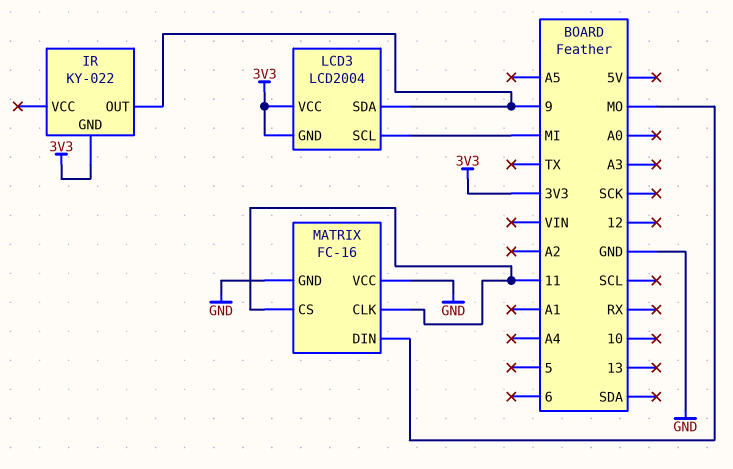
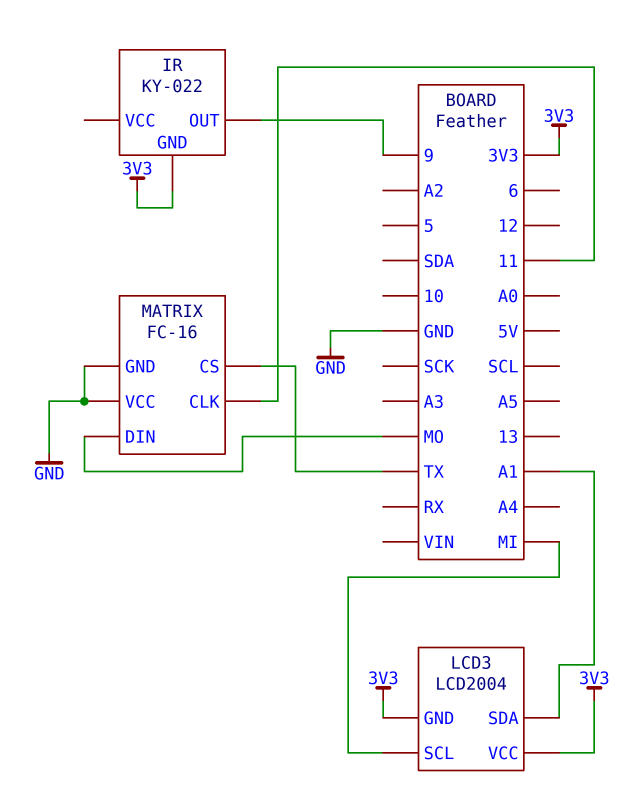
LCD3 pin SDA: 9 -> A1
MATRIX pin CS: 11 -> TX

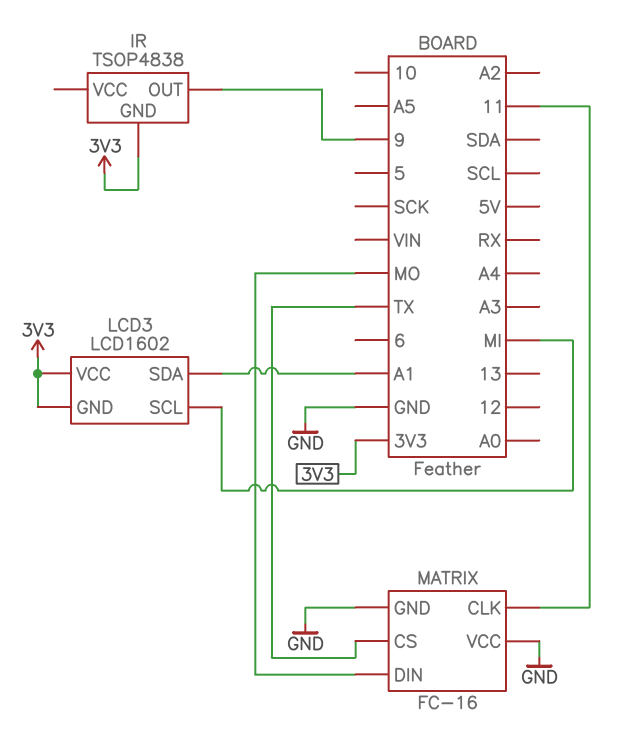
IR: KY-022 -> TSOP4838
LCD3: LCD2004 -> LCD1602

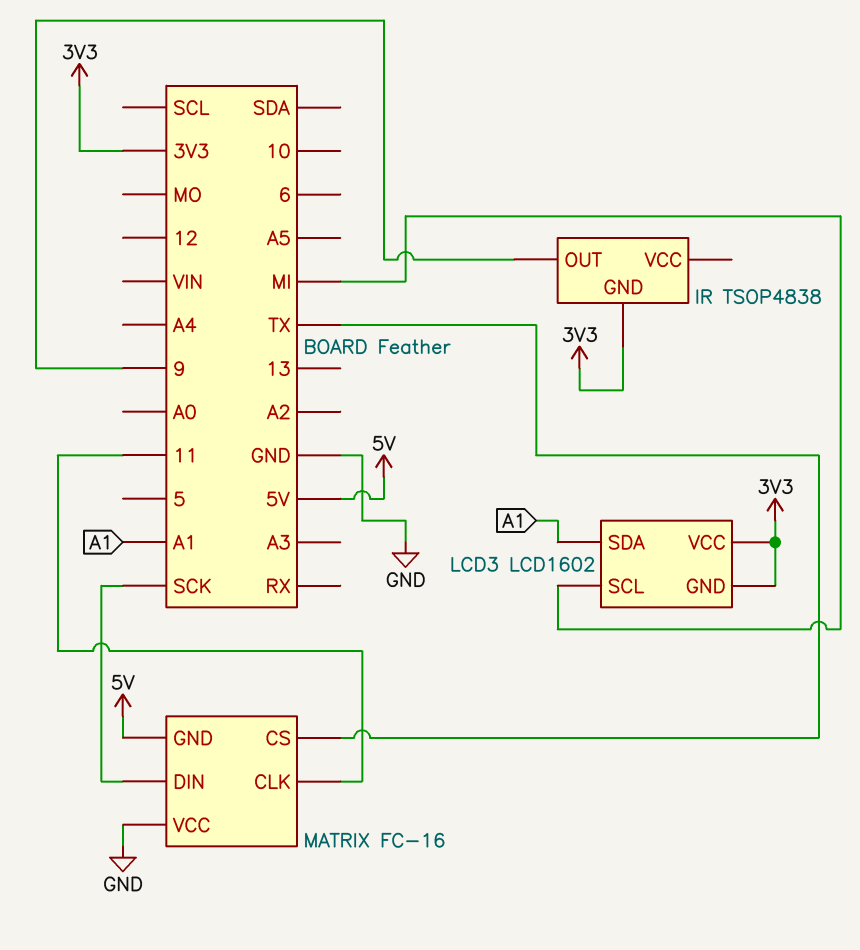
MATRIX pin DIN: MO -> SCK
MATRIX pin GND: GND -> 5V

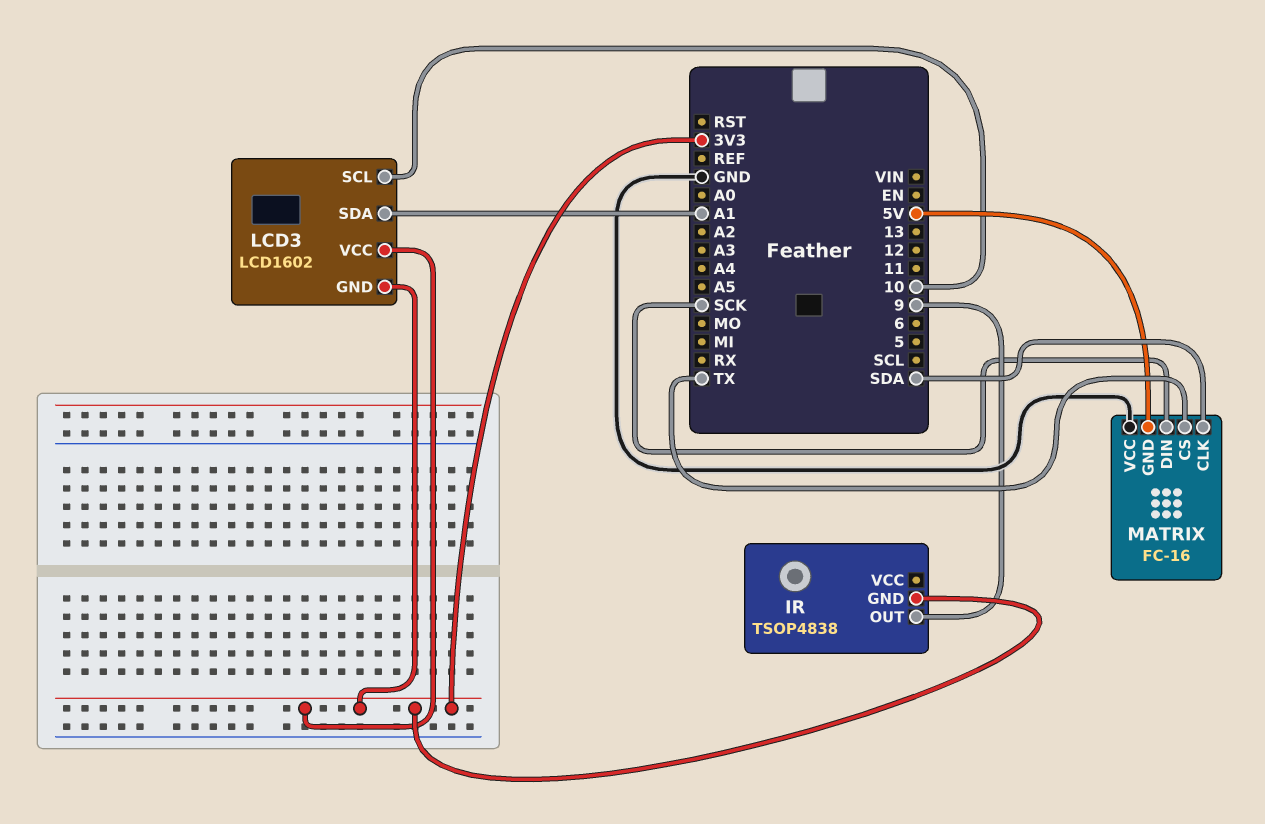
LCD3 pin SCL: MI -> 10
MATRIX pin CLK: 11 -> SDA

